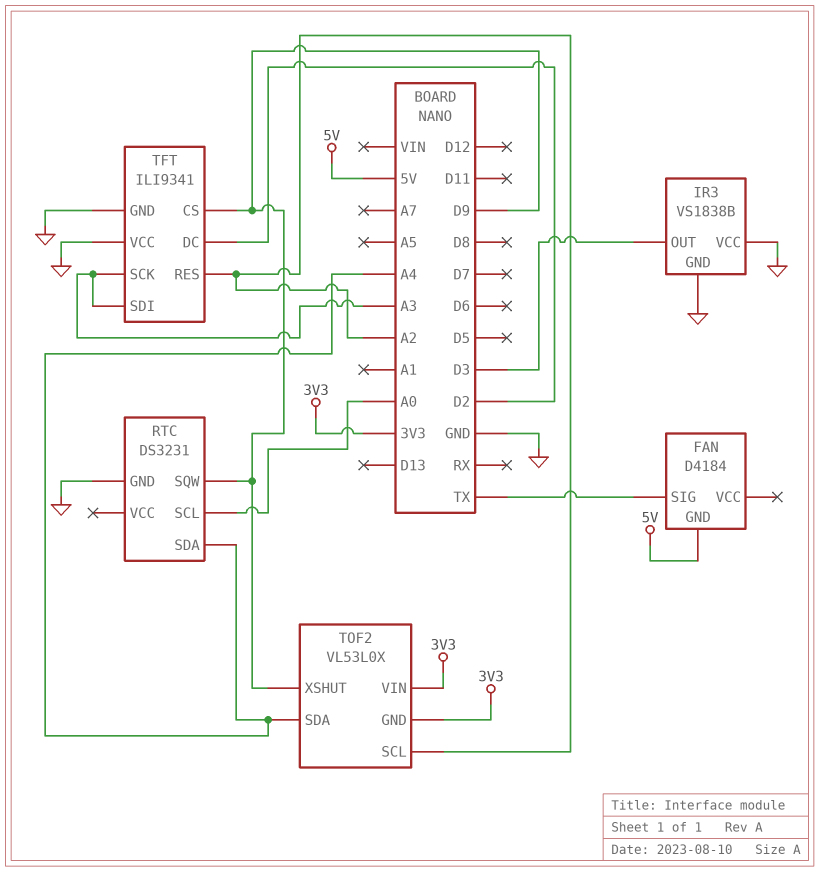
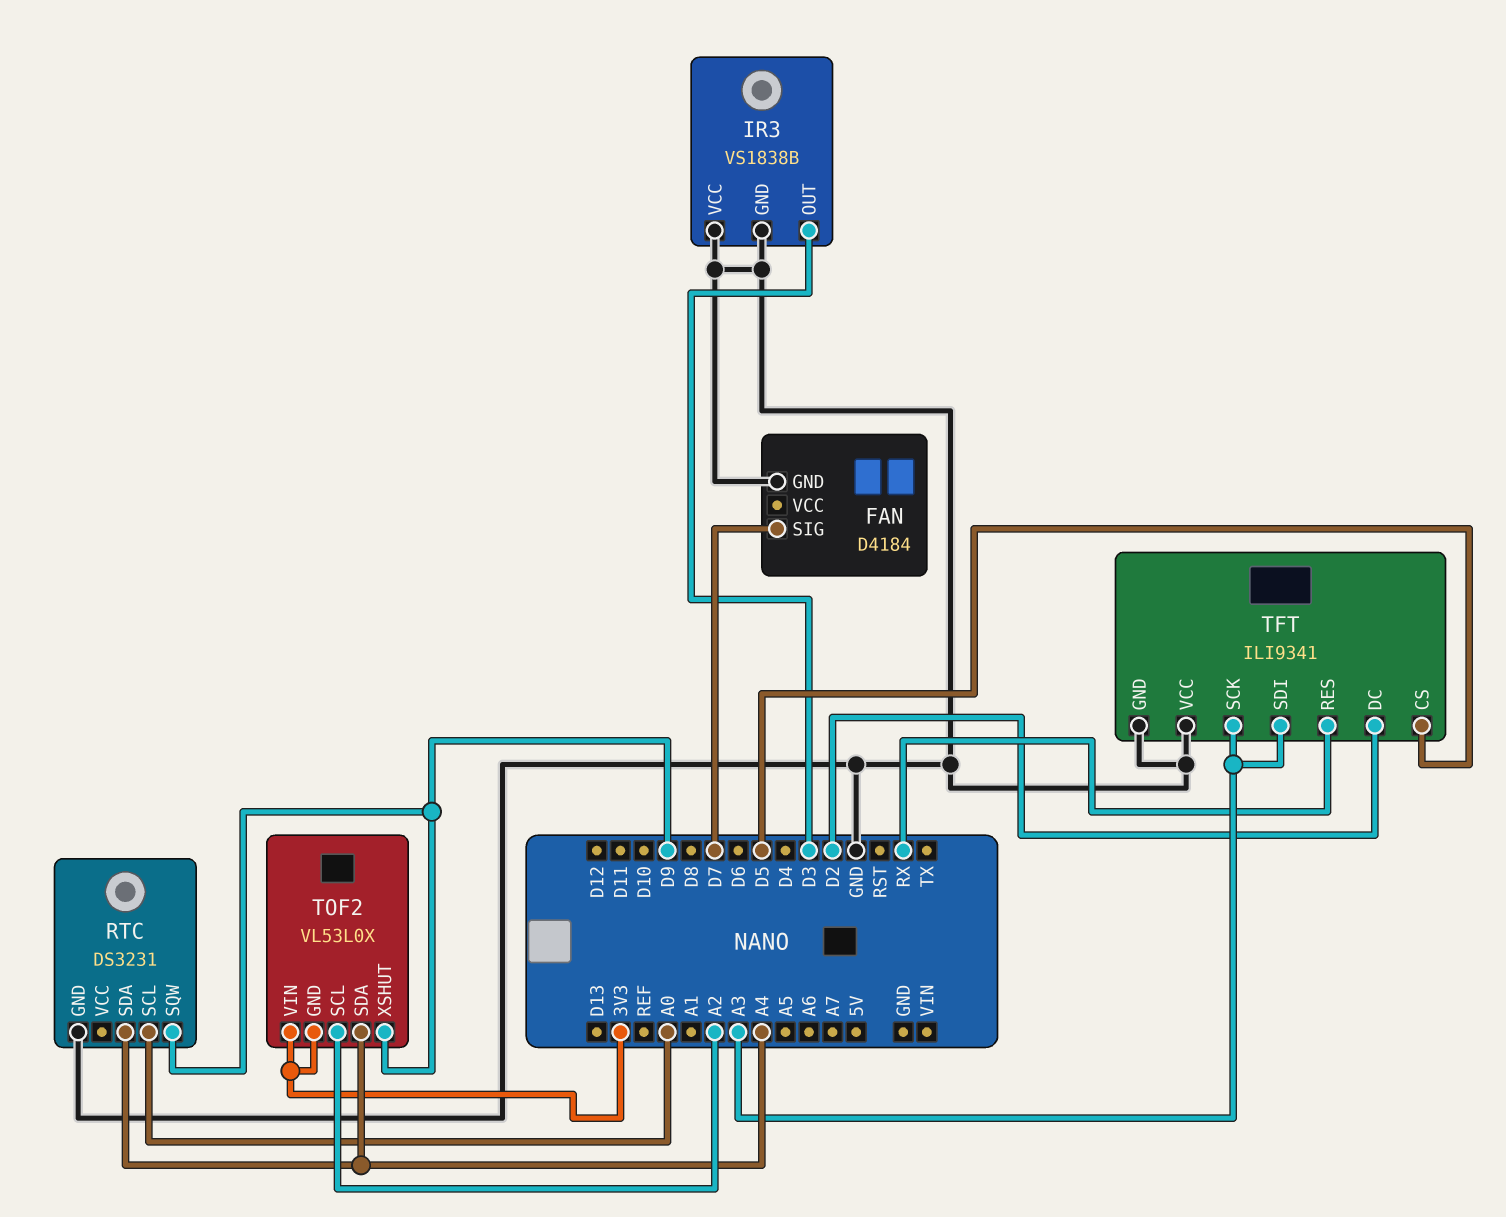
FAN pin GND: 5V -> GND
FAN pin SIG: TX -> D7
TFT pin CS: D9 -> D5
TFT pin RES: A2 -> RX

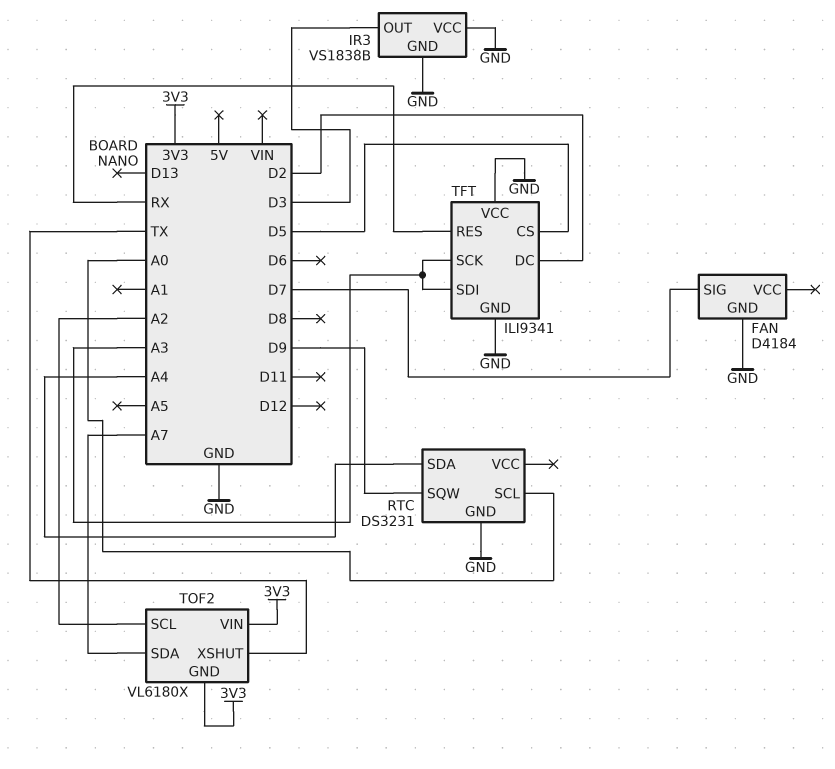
TOF2: VL53L0X -> VL6180X
TOF2 pin SDA: A4 -> A7
TOF2 pin XSHUT: D9 -> TX

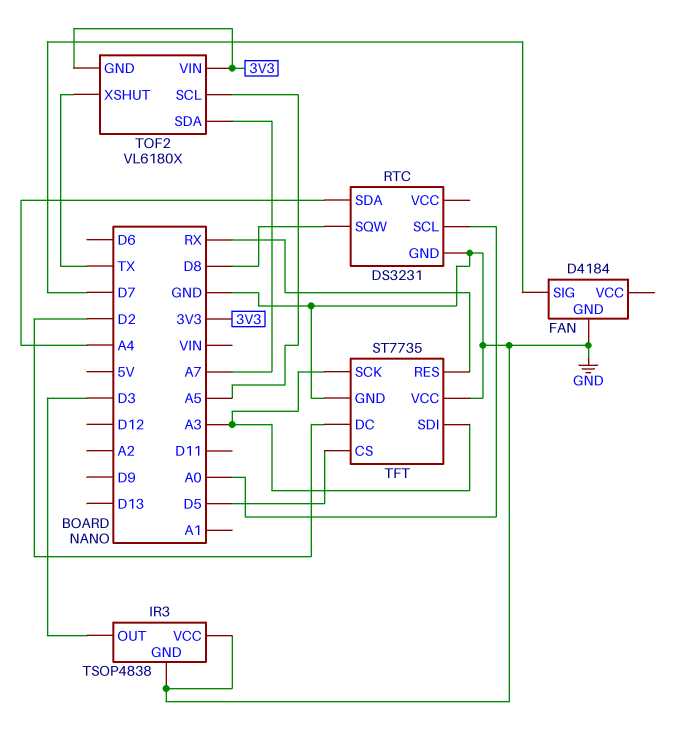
IR3: VS1838B -> TSOP4838
RTC pin SQW: D9 -> D8
TFT: ILI9341 -> ST7735
TOF2 pin SCL: A2 -> A5

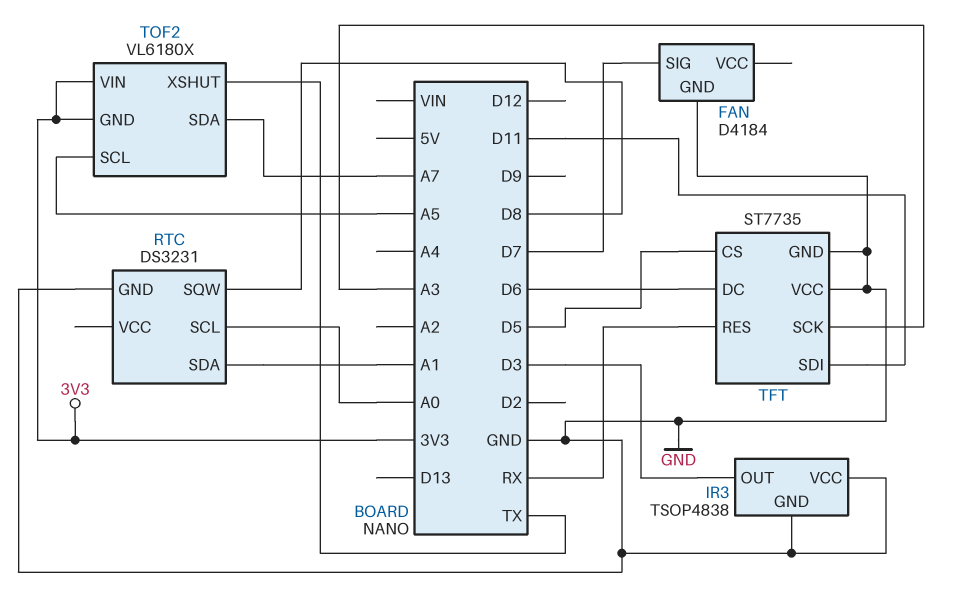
RTC pin SDA: A4 -> A1
TFT pin DC: D2 -> D6
TFT pin SDI: A3 -> D11

